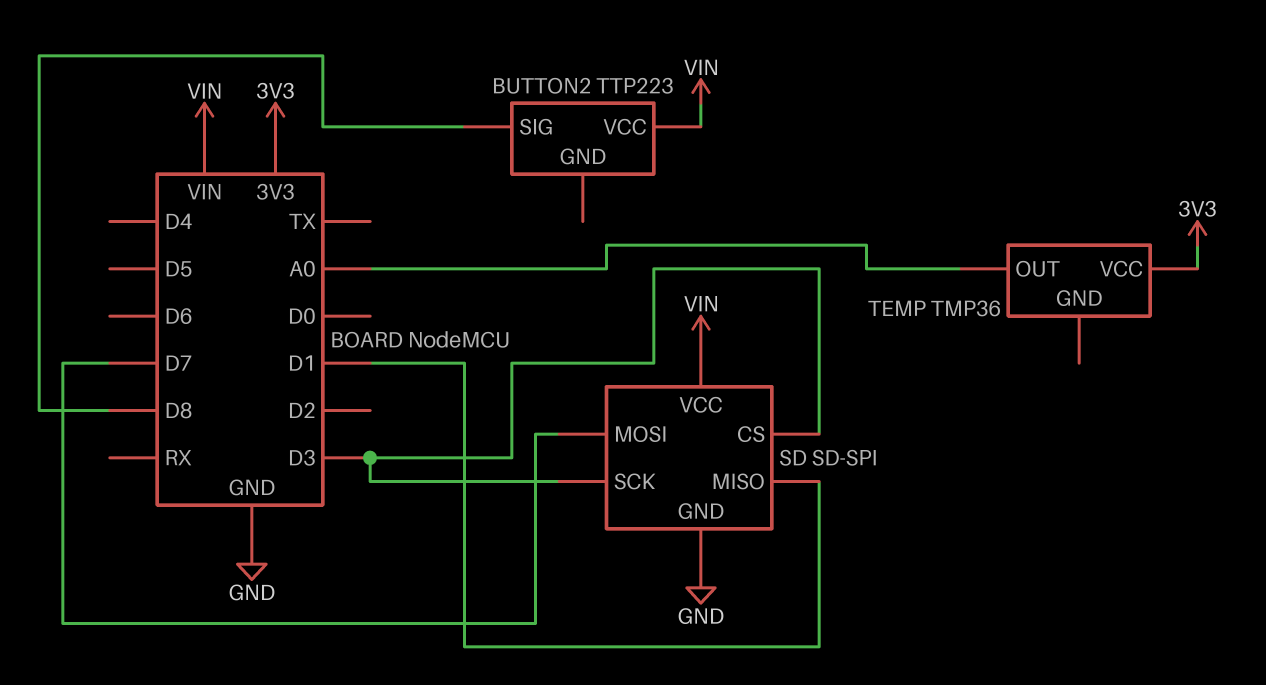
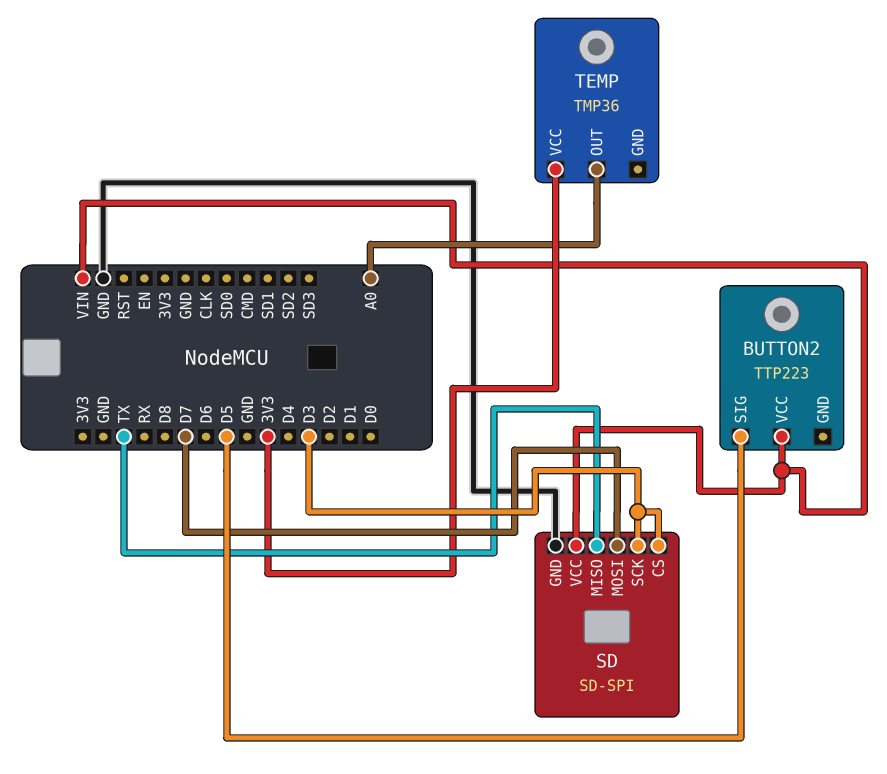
BUTTON2 pin SIG: D8 -> D5
SD pin MISO: D1 -> TX

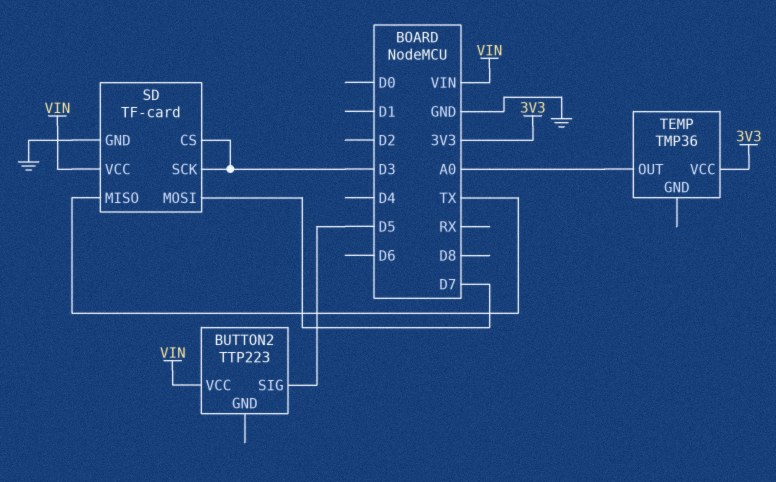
SD: SD-SPI -> TF-card

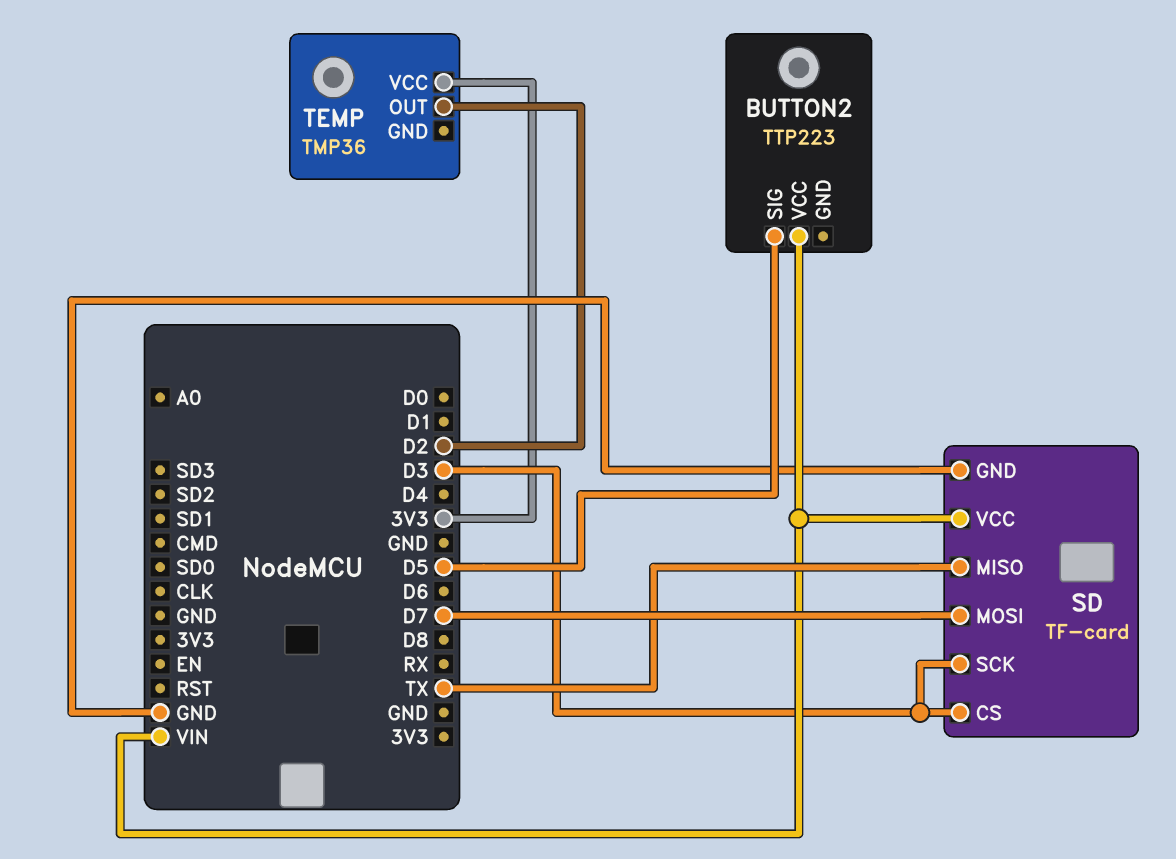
TEMP pin OUT: A0 -> D2

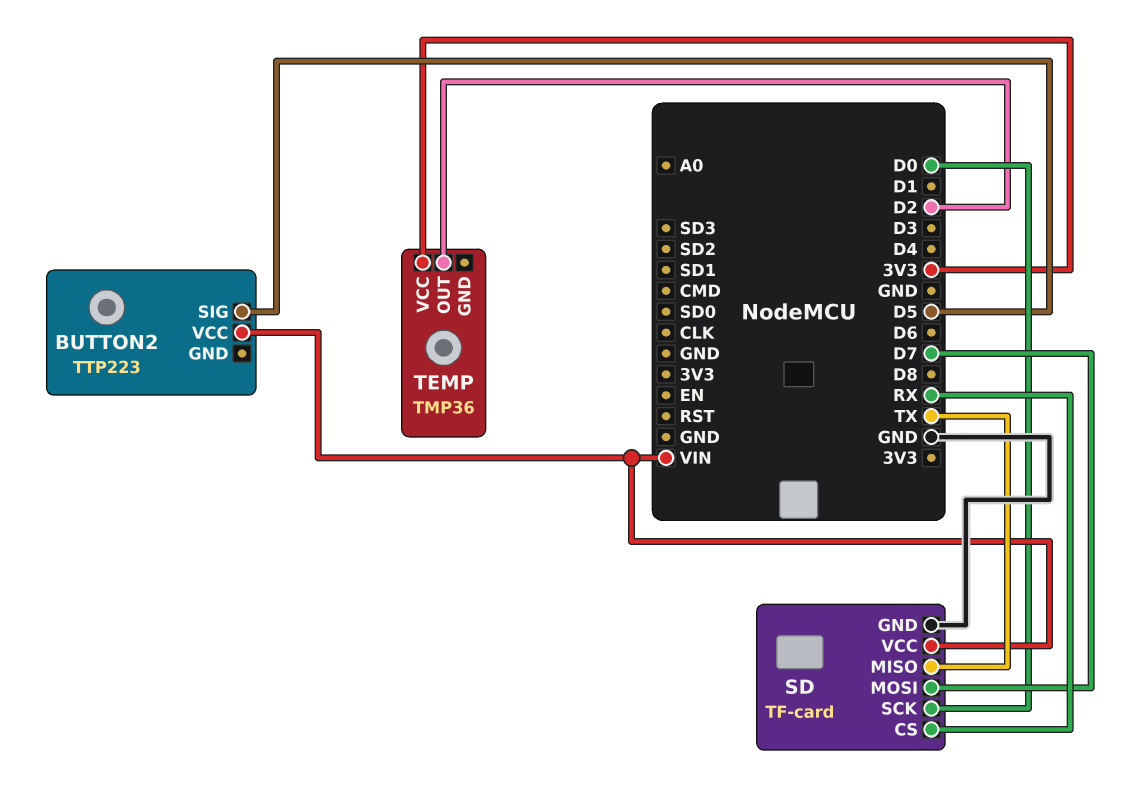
SD pin CS: D3 -> RX
SD pin SCK: D3 -> D0

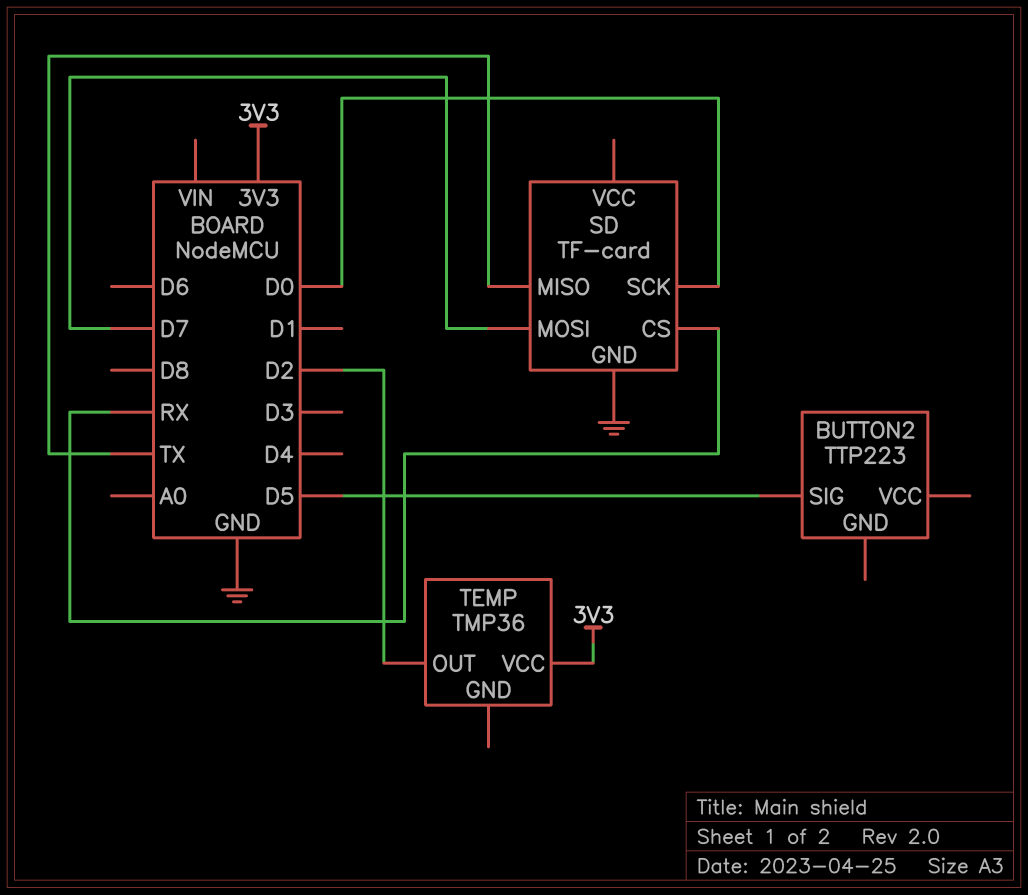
BUTTON2 pin VCC: VIN -> none
SD pin VCC: VIN -> none

